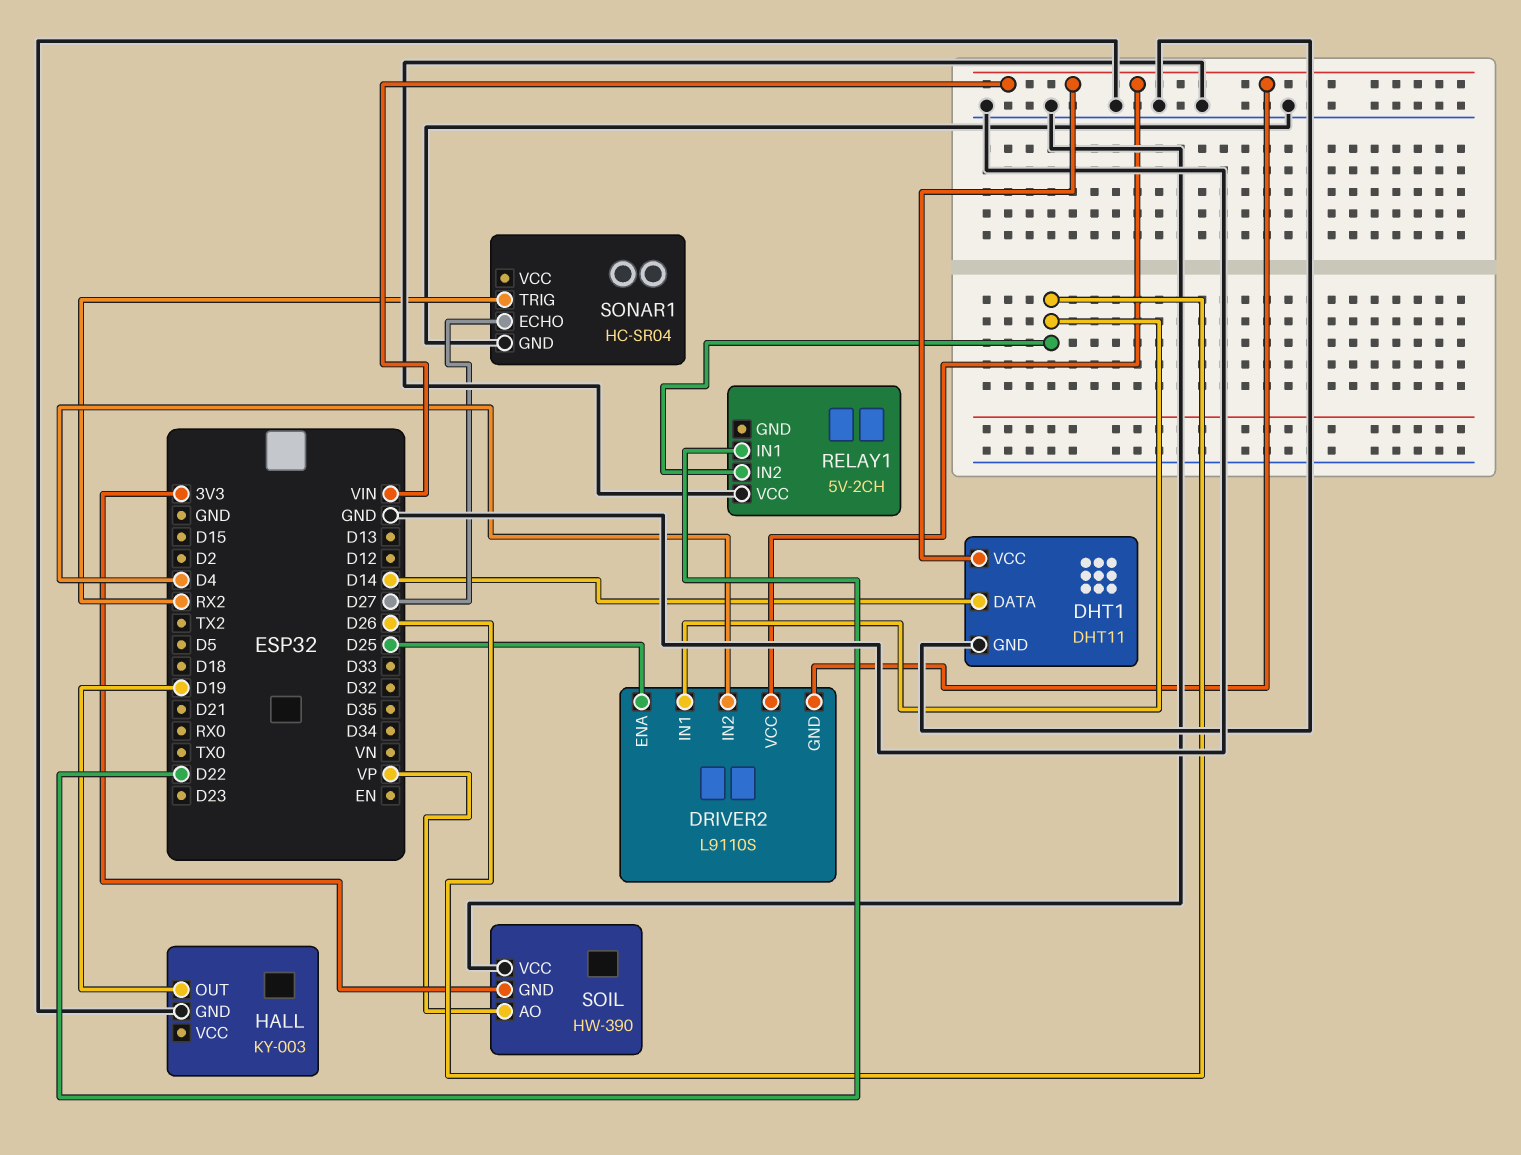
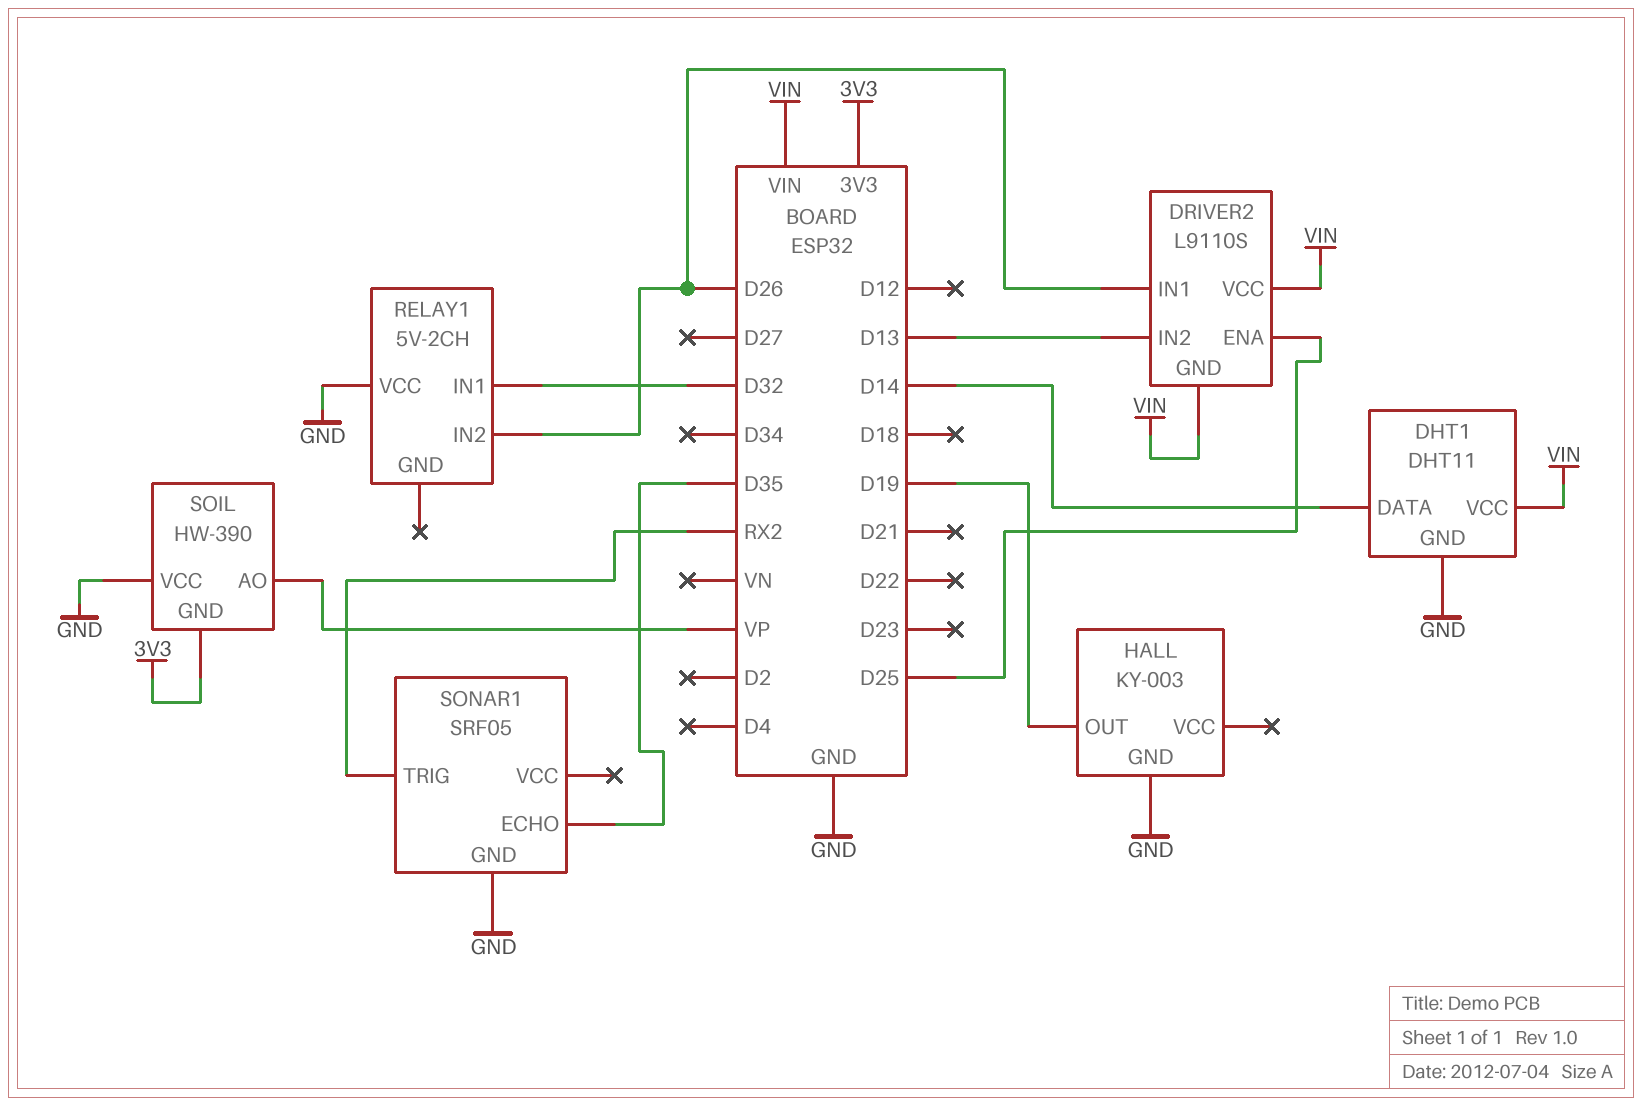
DRIVER2 pin IN2: D4 -> D13
RELAY1 pin IN1: D22 -> D32
SONAR1: HC-SR04 -> SRF05
SONAR1 pin ECHO: D27 -> D35

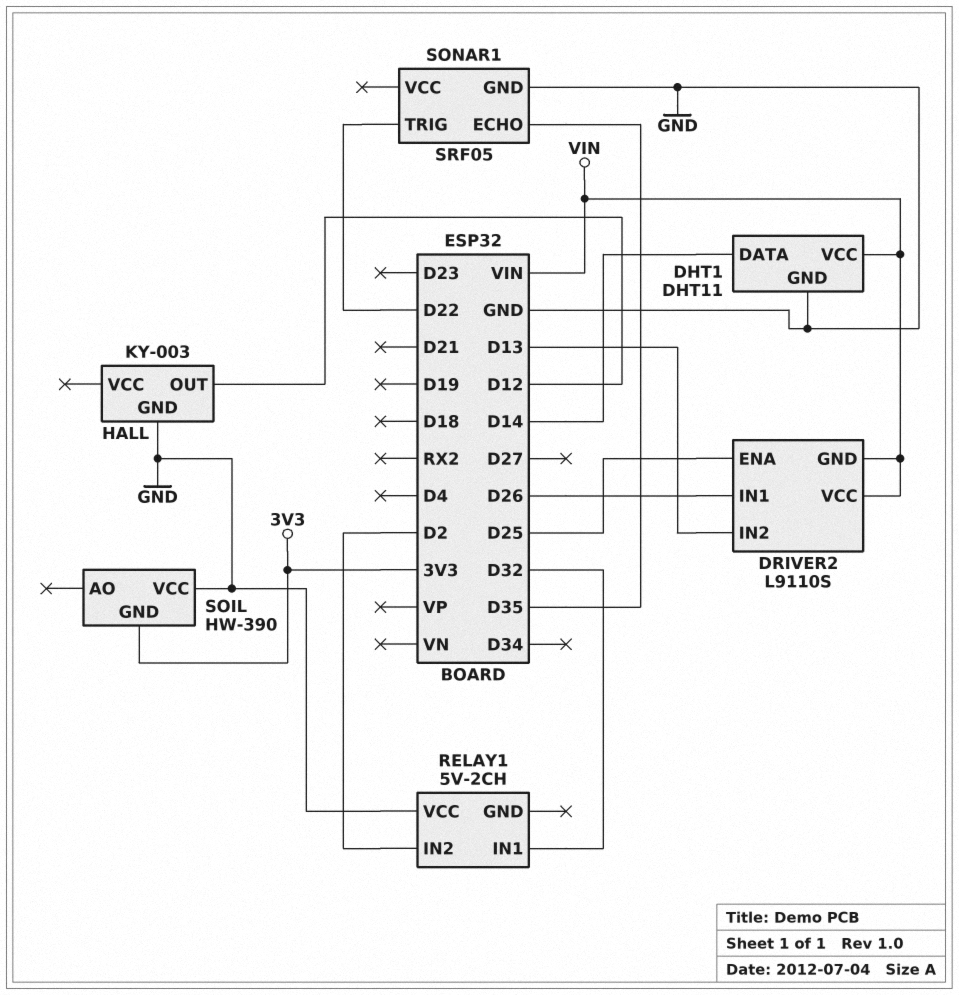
HALL pin OUT: D19 -> D12
RELAY1 pin IN2: D26 -> D2
SOIL pin AO: VP -> none
SONAR1 pin TRIG: RX2 -> D22

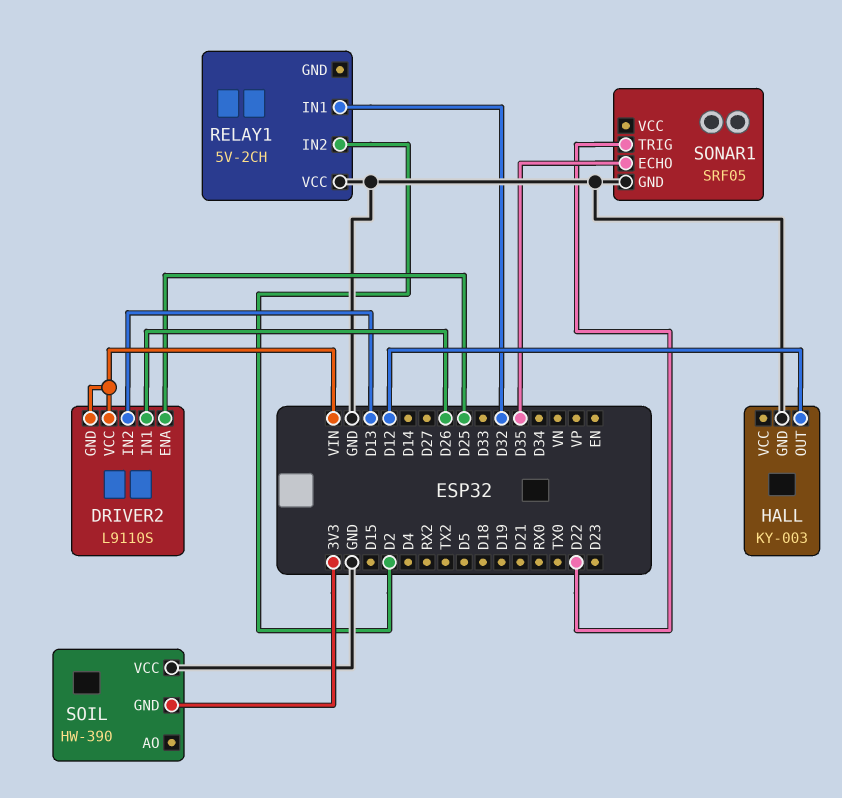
DHT1: DHT11 -> none
DHT1 pin DATA: D14 -> none
DHT1 pin GND: GND -> none
DHT1 pin VCC: VIN -> none

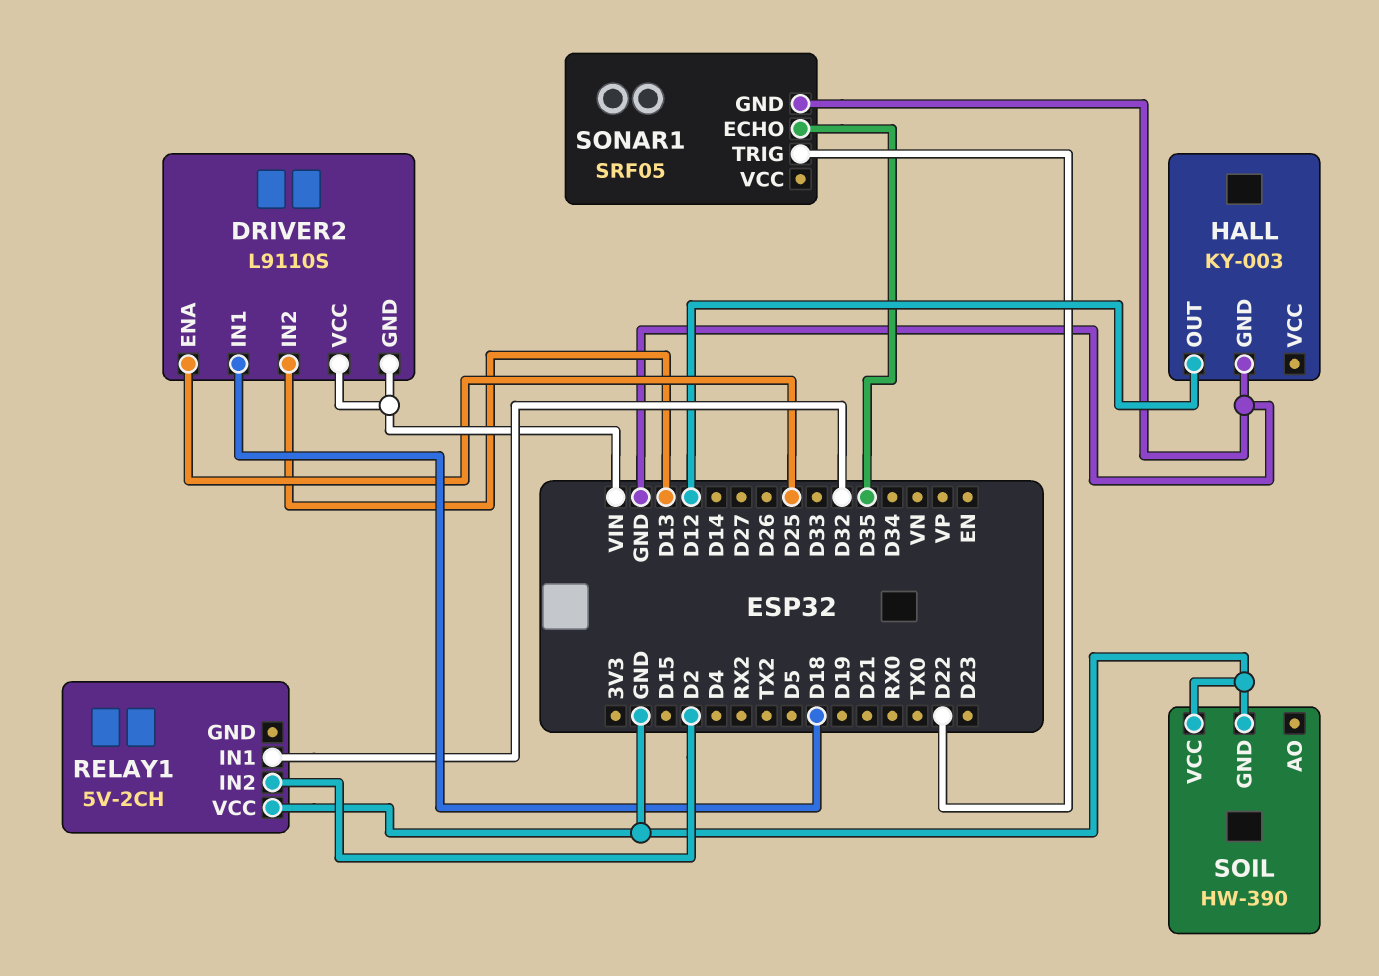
DRIVER2 pin IN1: D26 -> D18
SOIL pin GND: 3V3 -> GND

